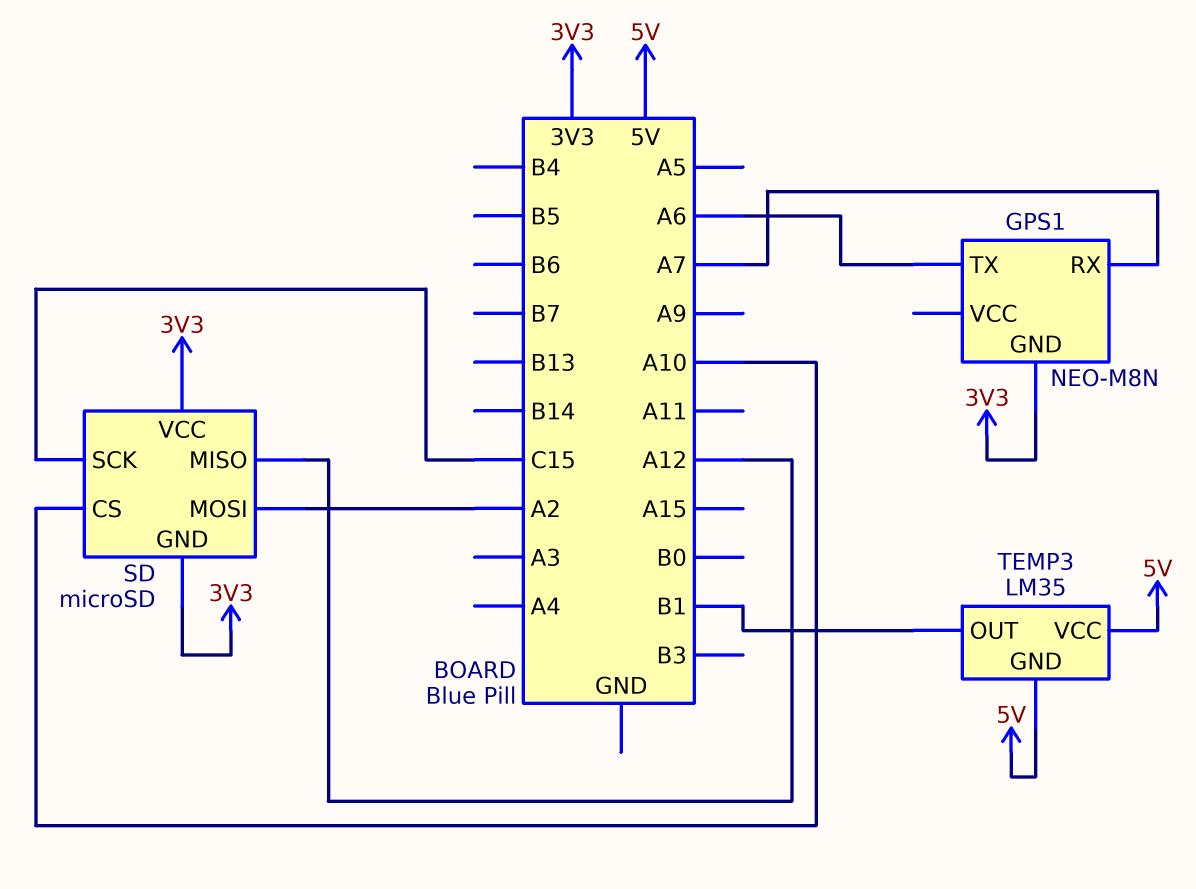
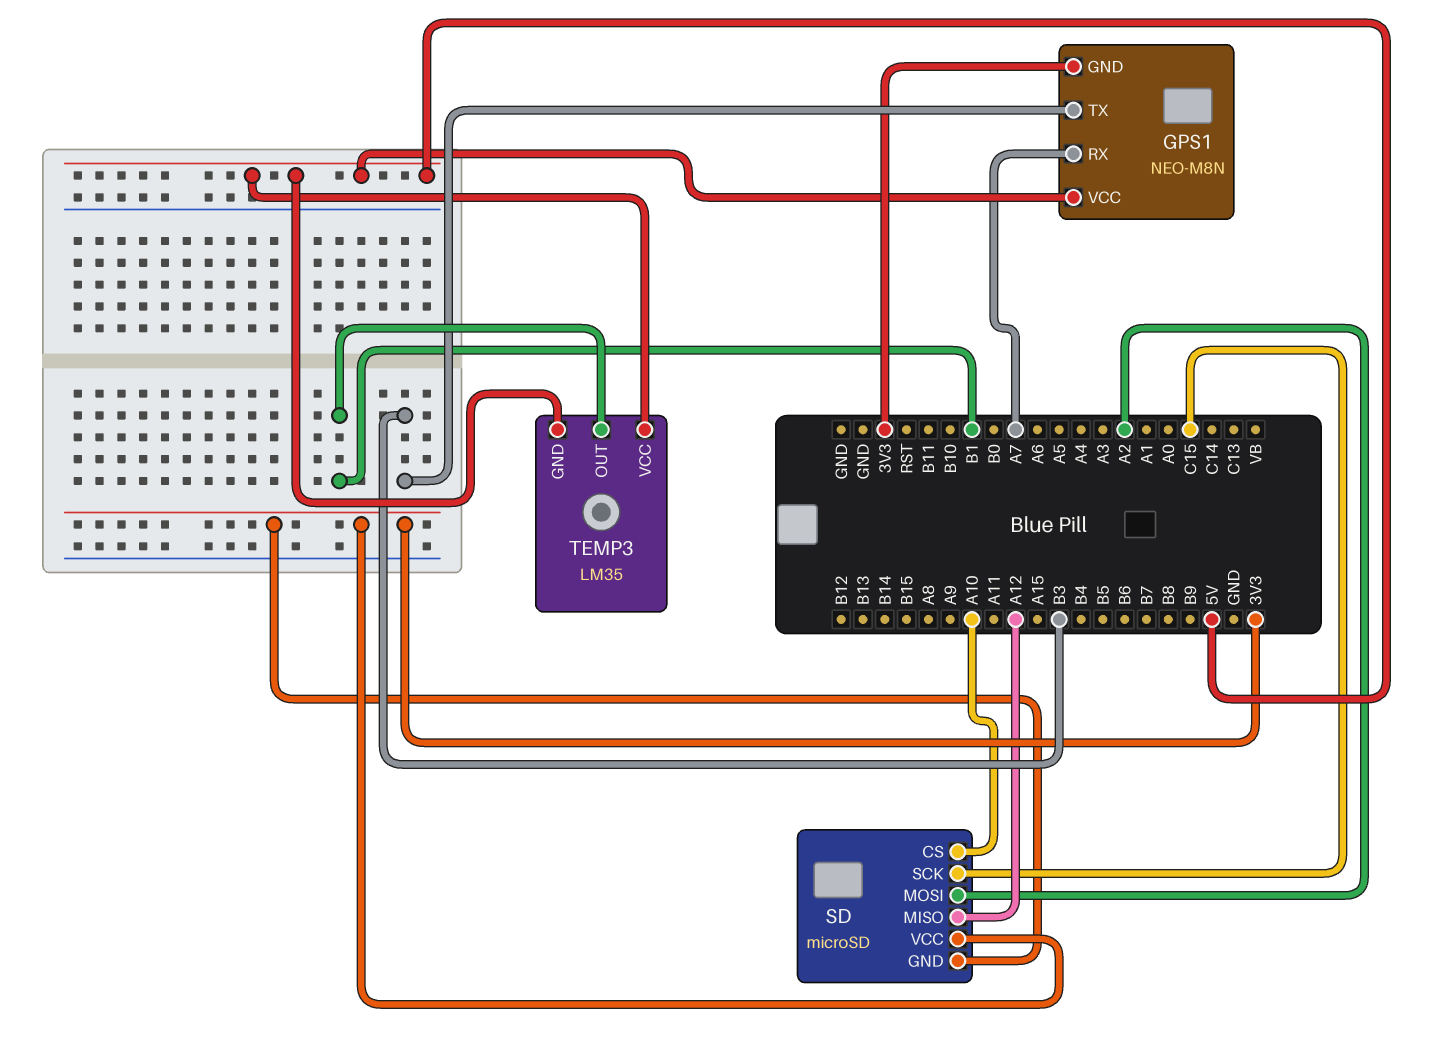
GPS1 pin TX: A6 -> B3
GPS1 pin VCC: none -> 5V

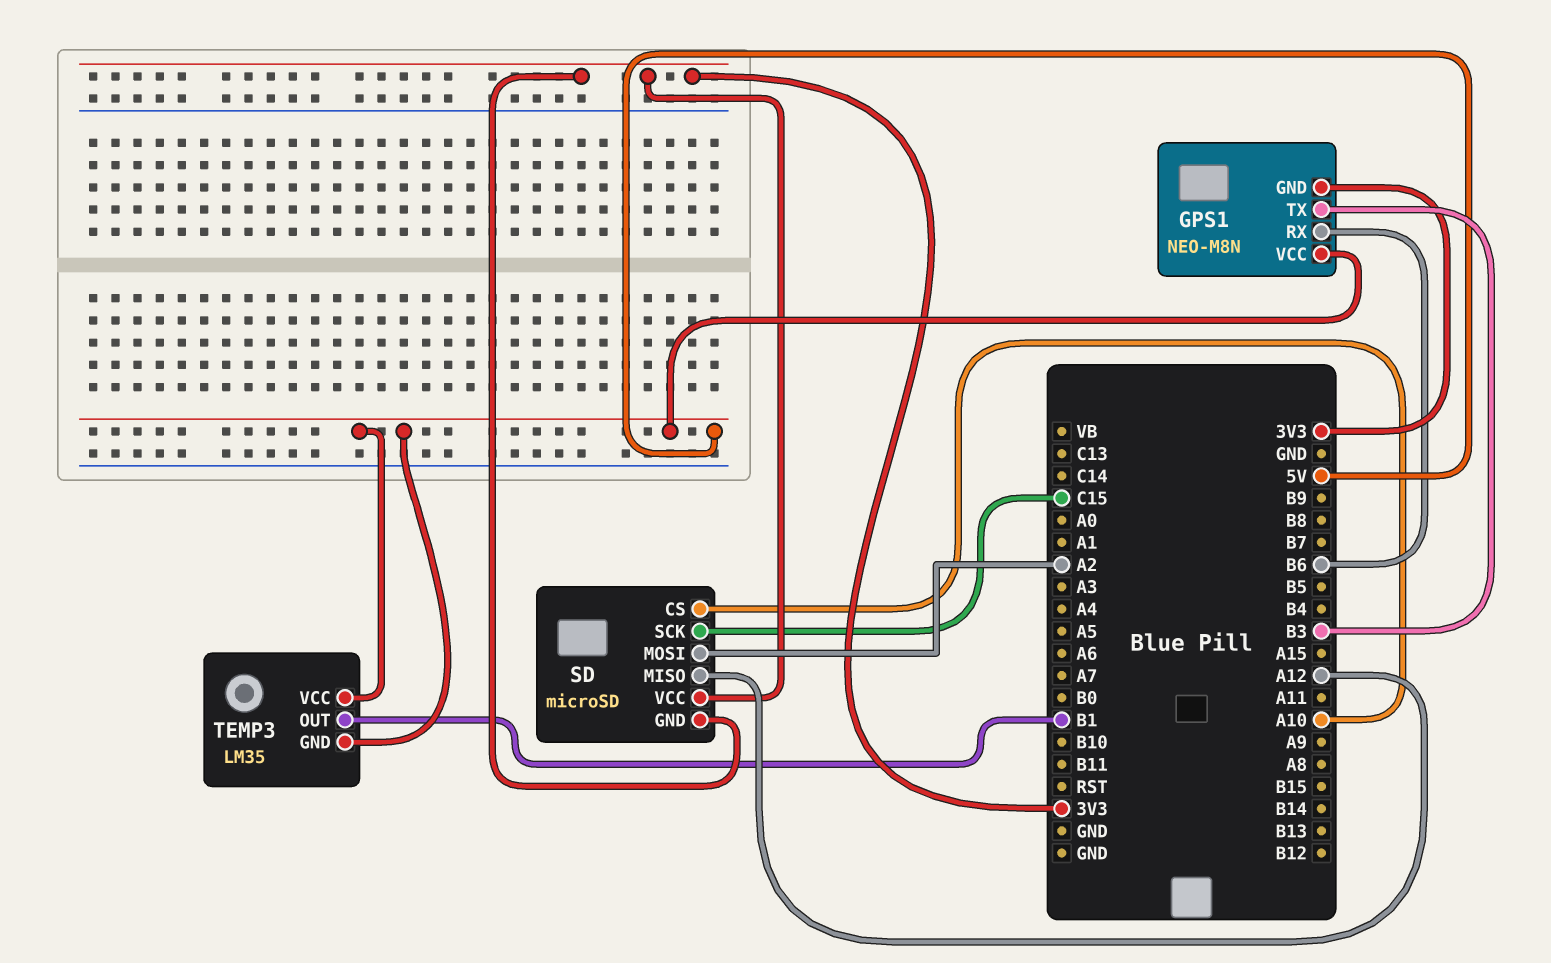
GPS1 pin RX: A7 -> B6

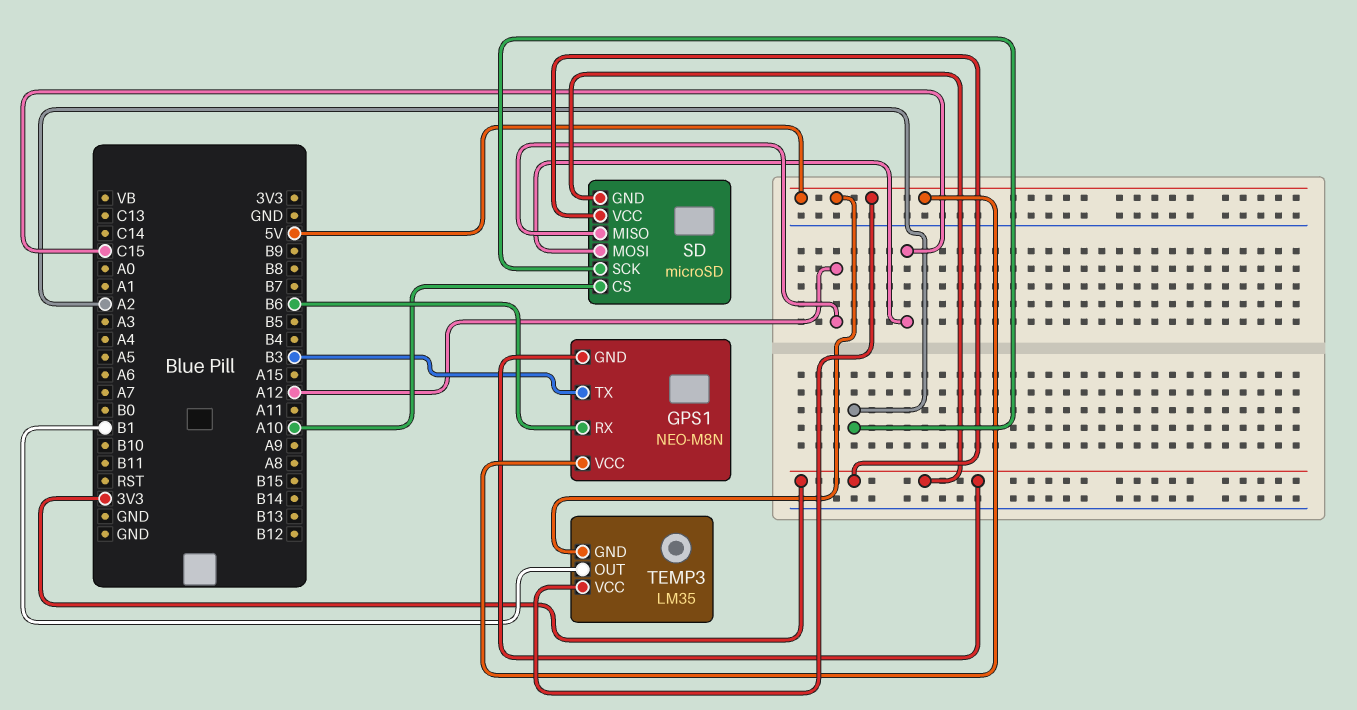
SD pin MOSI: A2 -> C15
SD pin SCK: C15 -> A2

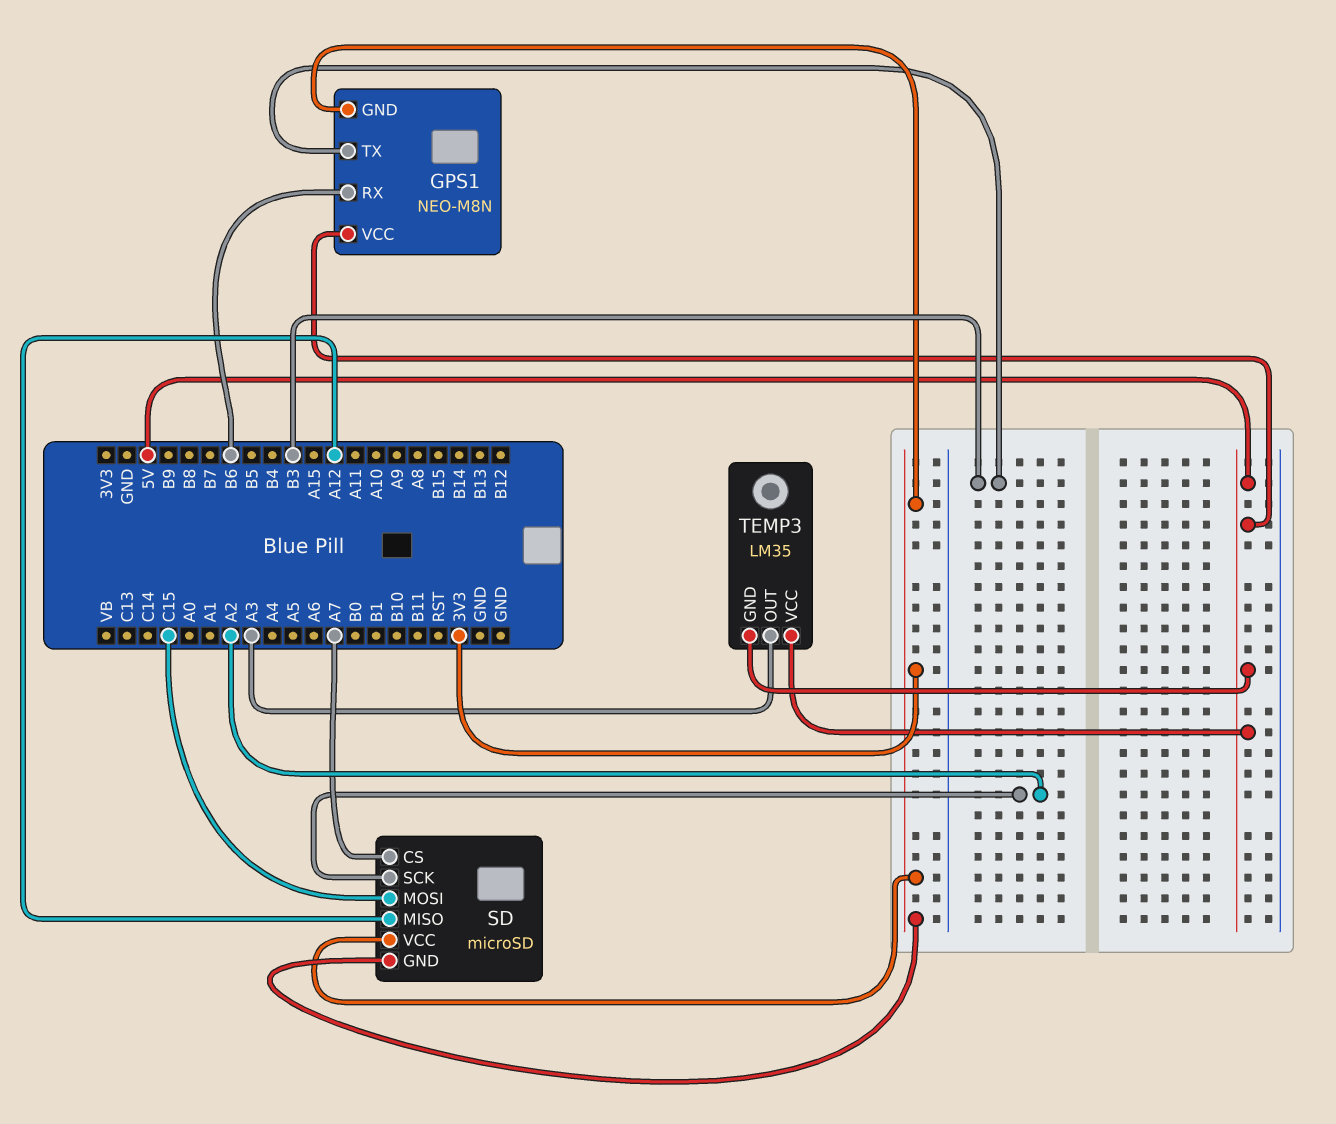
SD pin CS: A10 -> A7
TEMP3 pin OUT: B1 -> A3

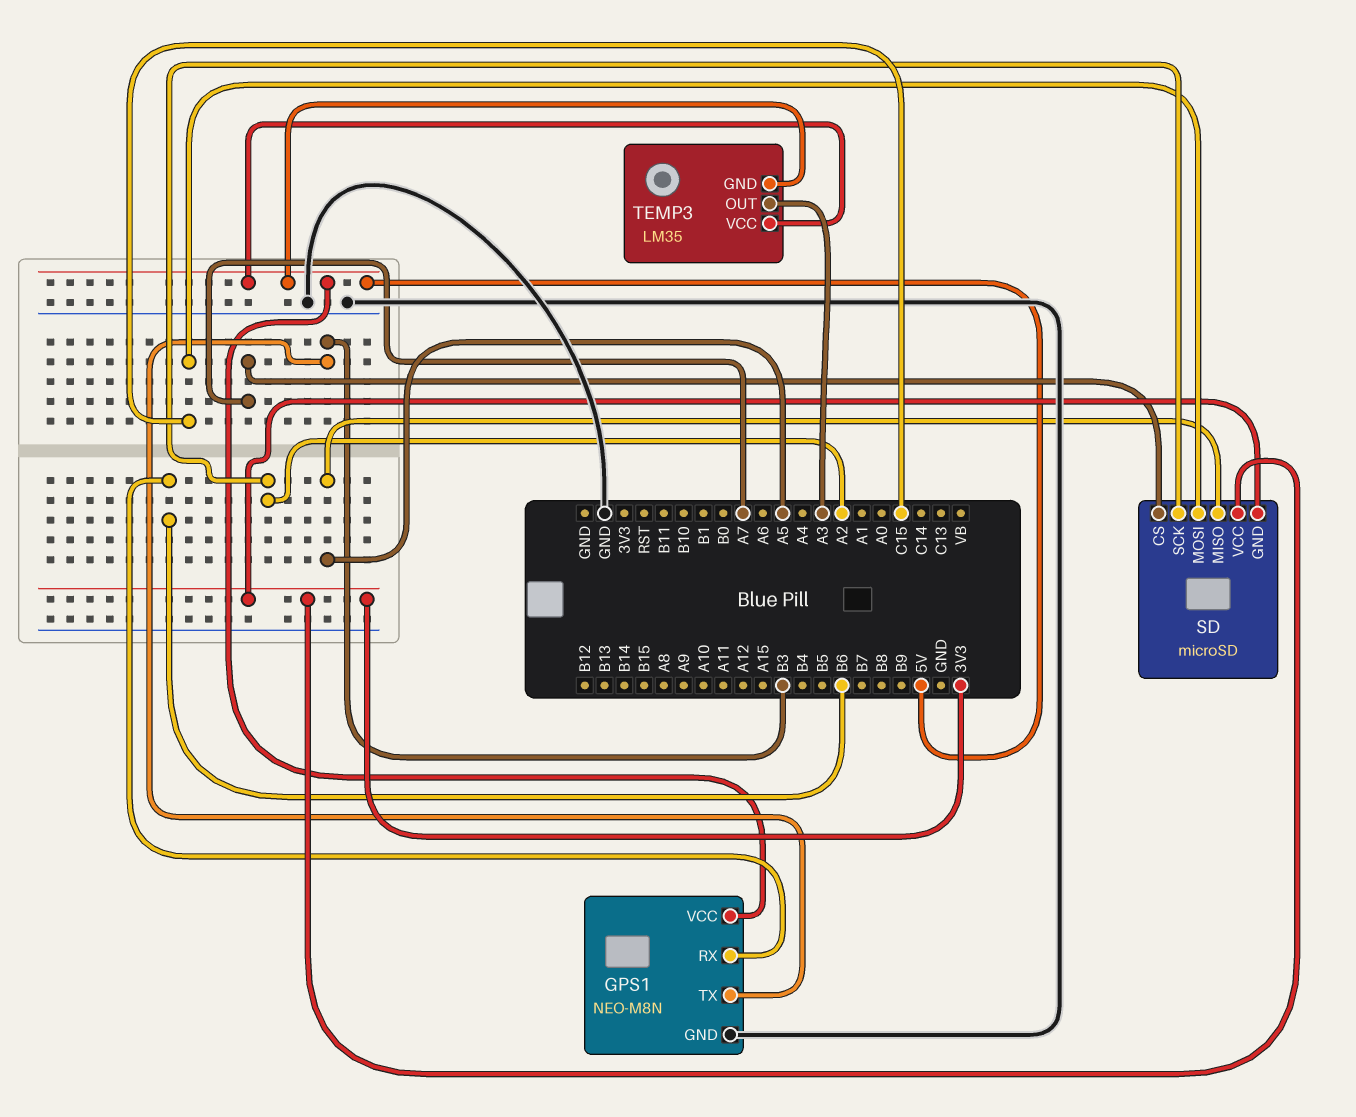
GPS1 pin GND: 3V3 -> GND
SD pin MISO: A12 -> A5

